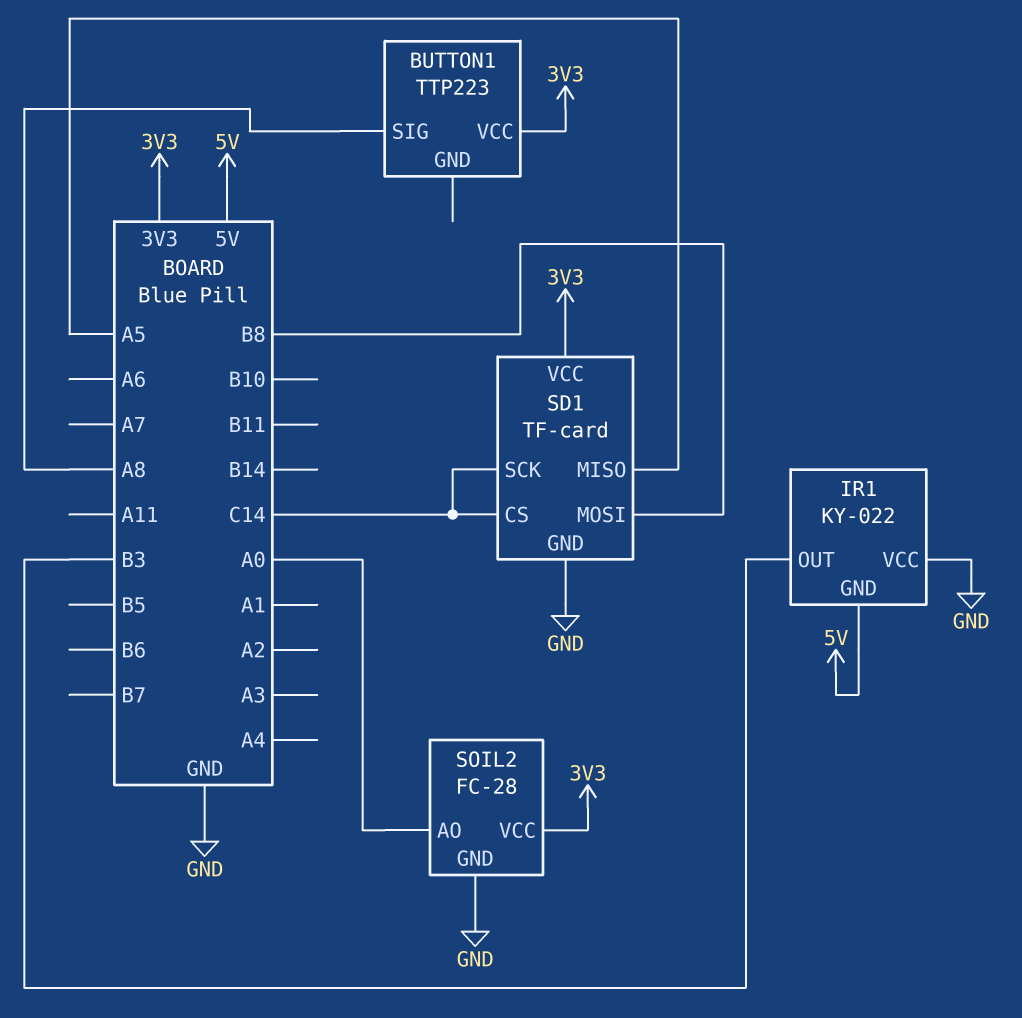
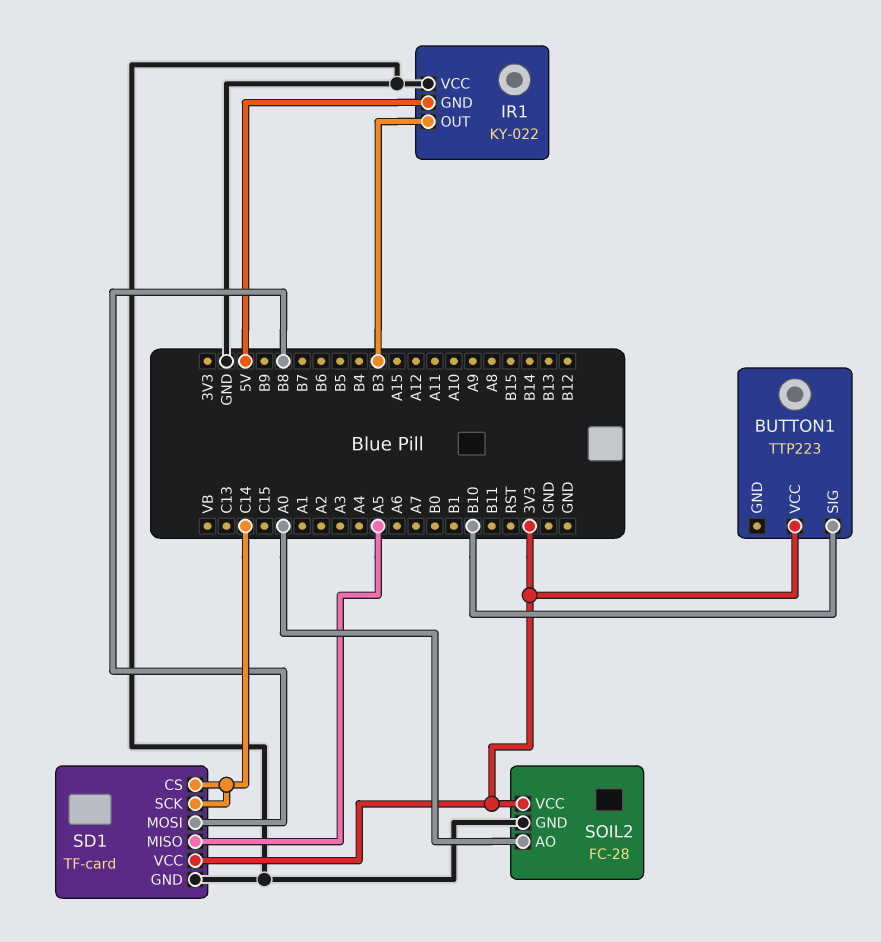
BUTTON1 pin SIG: A8 -> B10

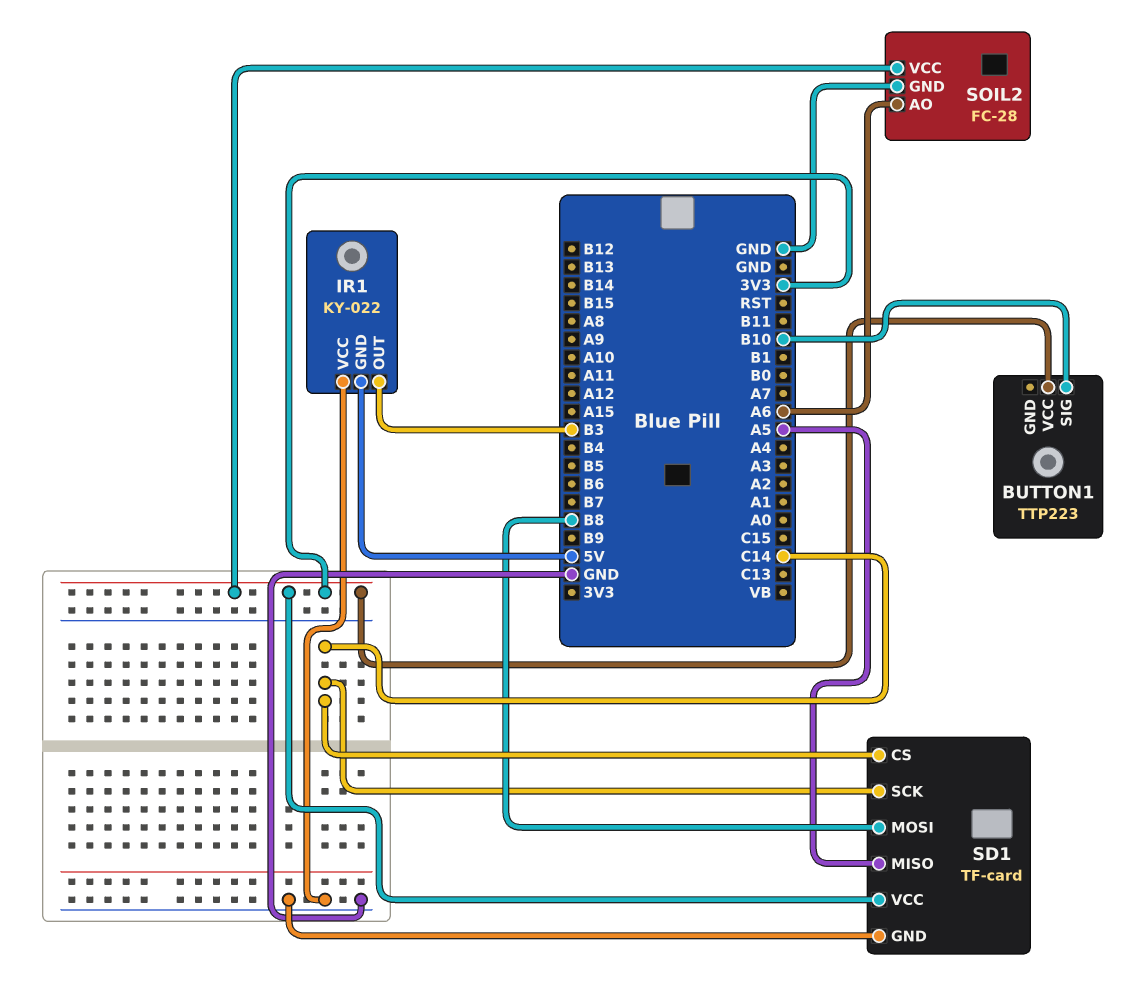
SOIL2 pin AO: A0 -> A6

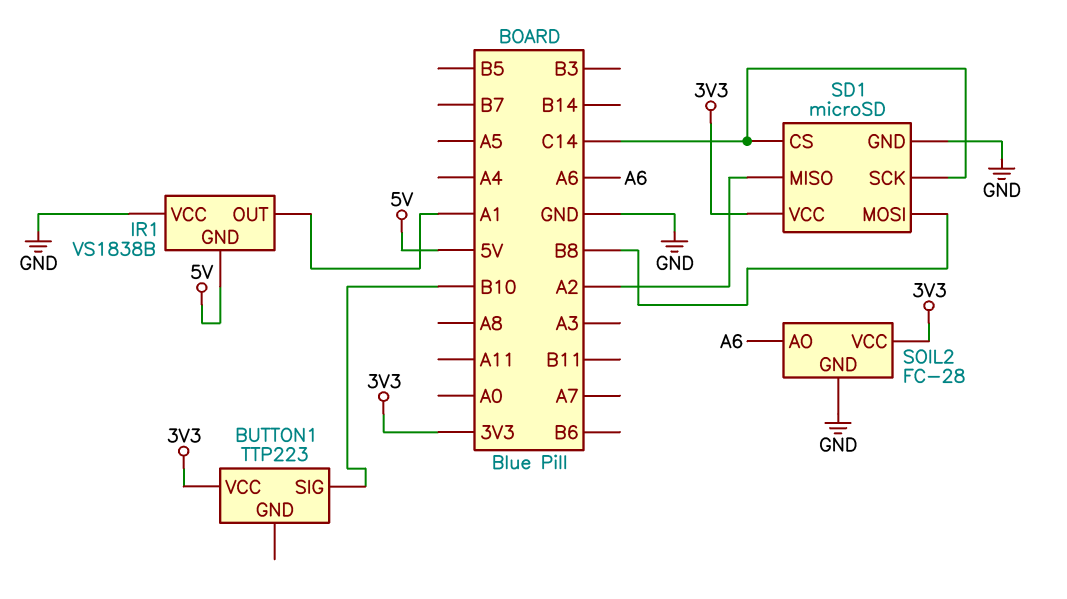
IR1: KY-022 -> VS1838B
IR1 pin OUT: B3 -> A1
SD1: TF-card -> microSD
SD1 pin MISO: A5 -> A2

